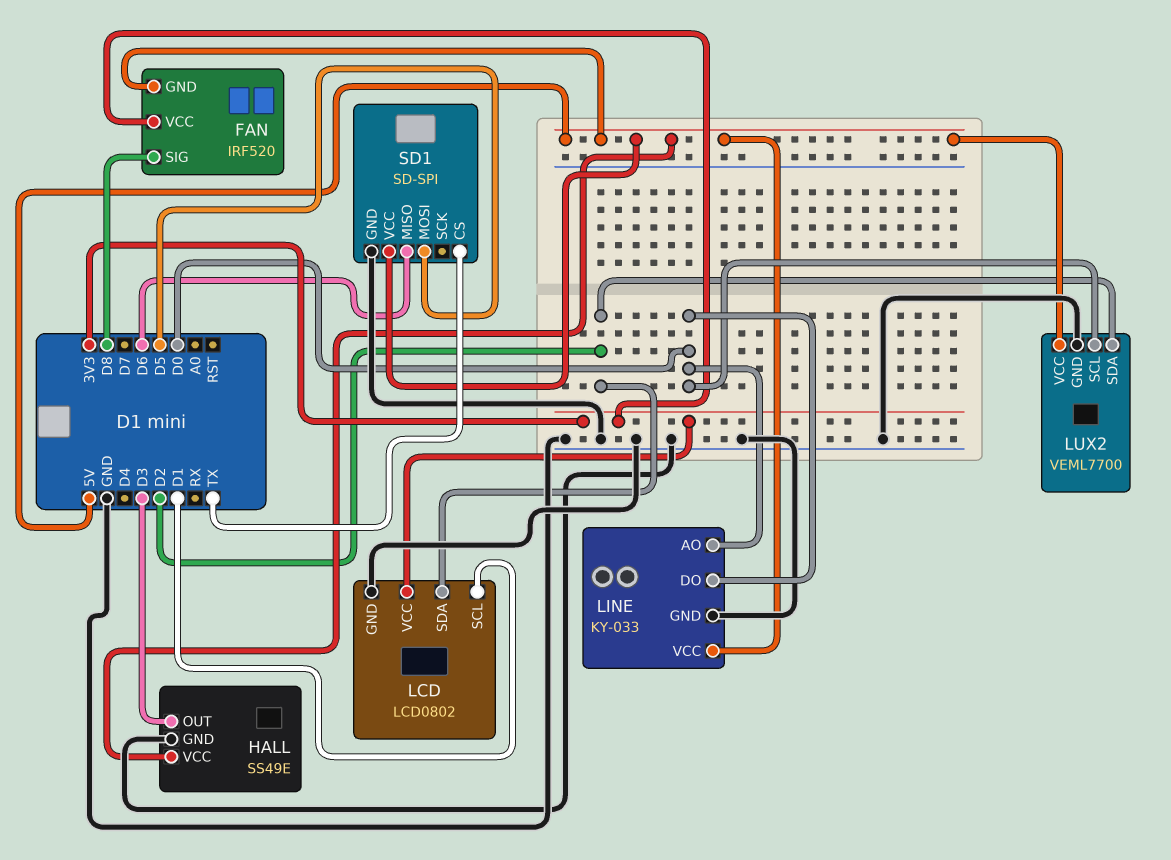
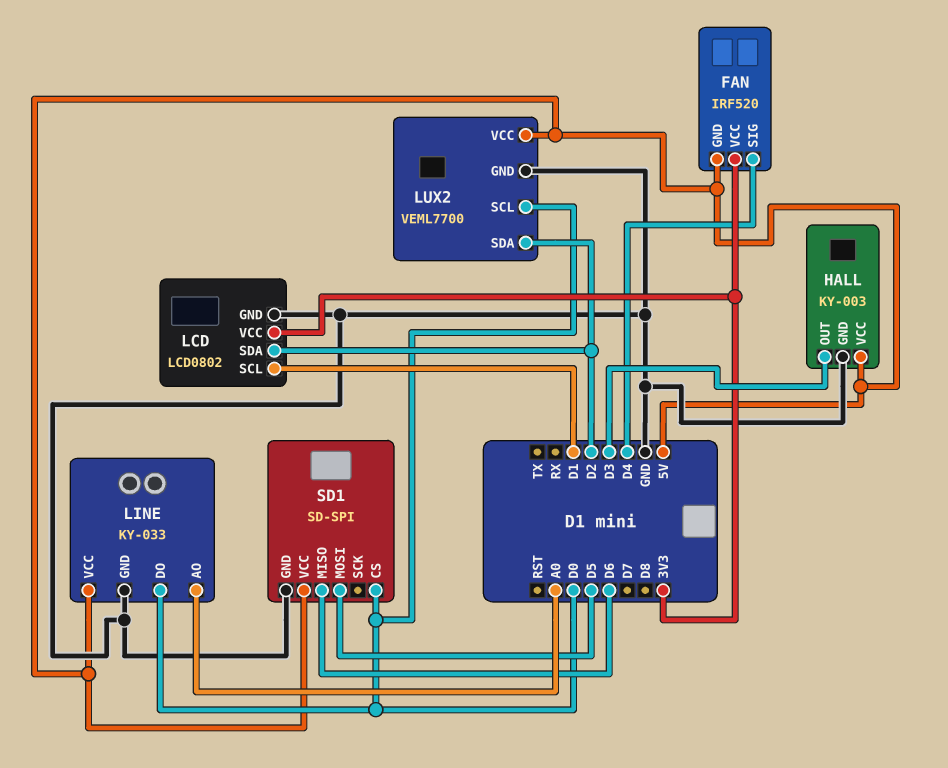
FAN pin SIG: D8 -> D4
HALL: SS49E -> KY-003
LINE pin AO: D0 -> A0
SD1 pin CS: TX -> D0

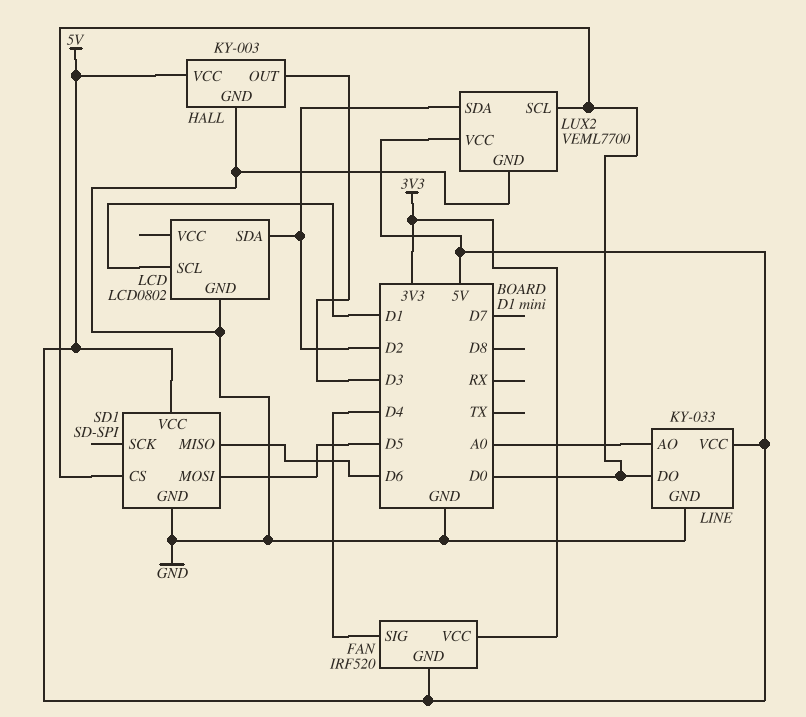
LCD pin VCC: 3V3 -> none

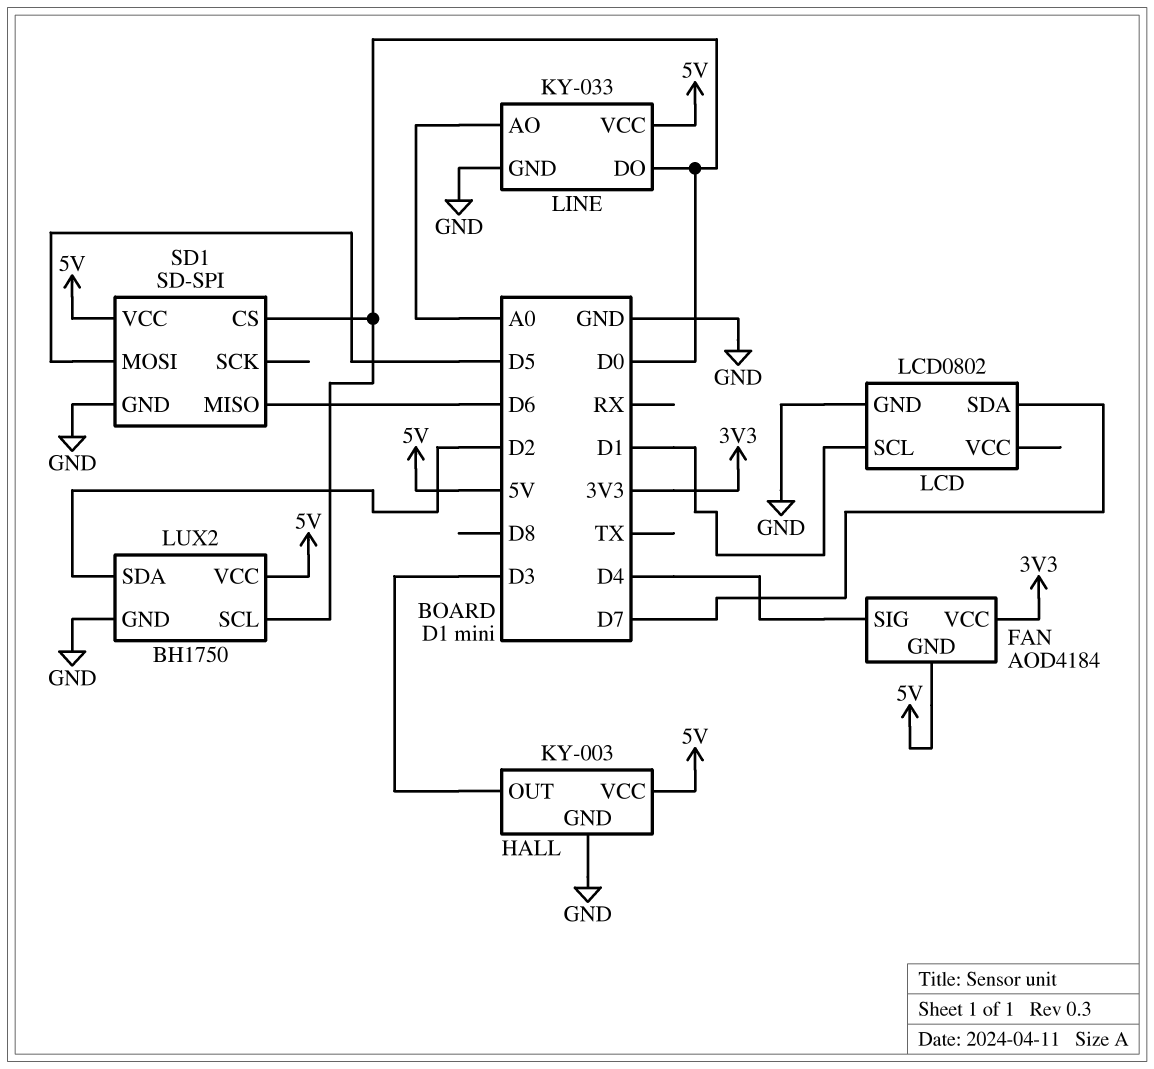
FAN: IRF520 -> AOD4184
LCD pin SDA: D2 -> D7
LUX2: VEML7700 -> BH1750

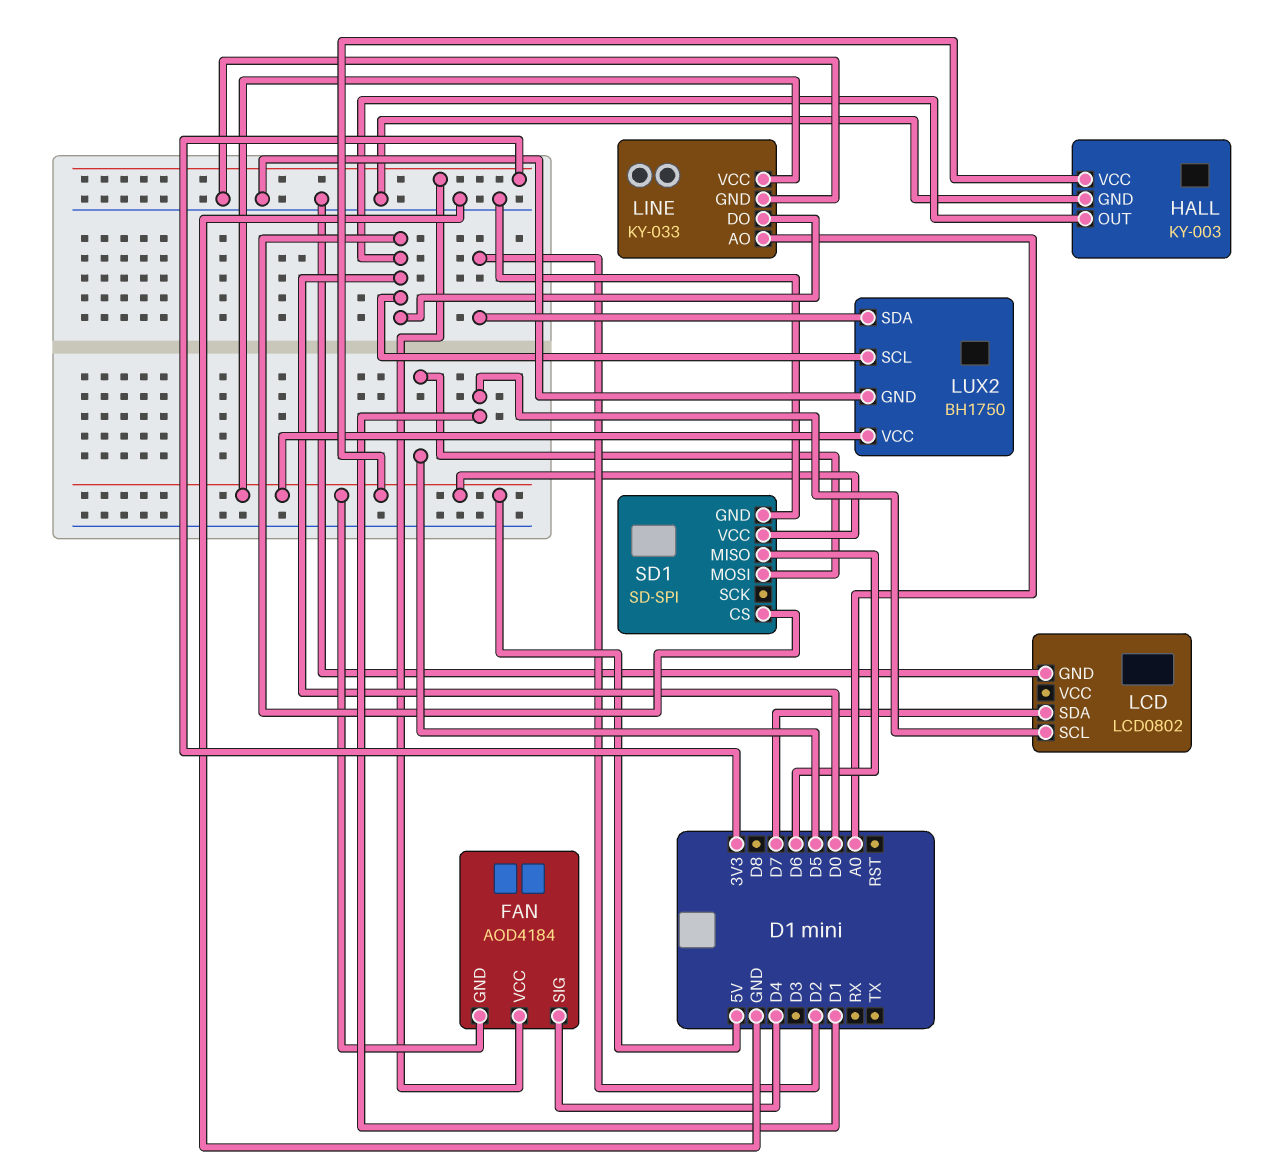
HALL pin OUT: D3 -> D0

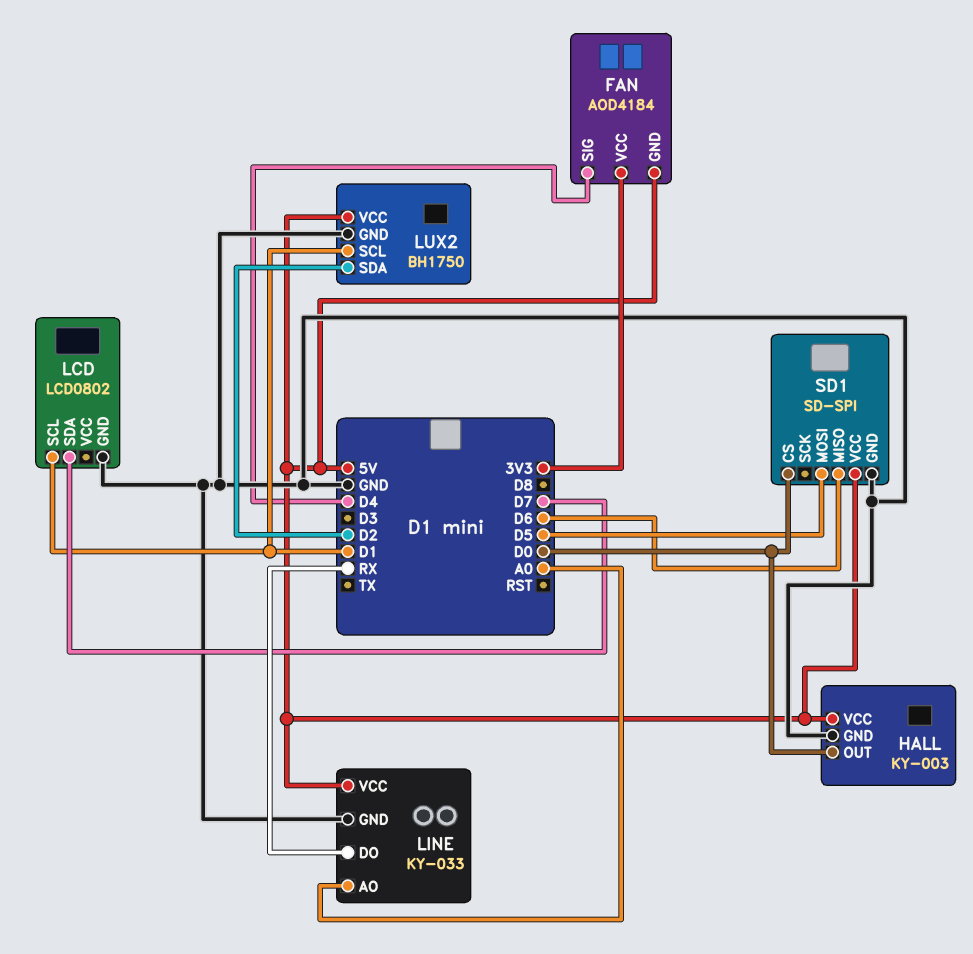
LINE pin DO: D0 -> RX
LUX2 pin SCL: D0 -> D1

